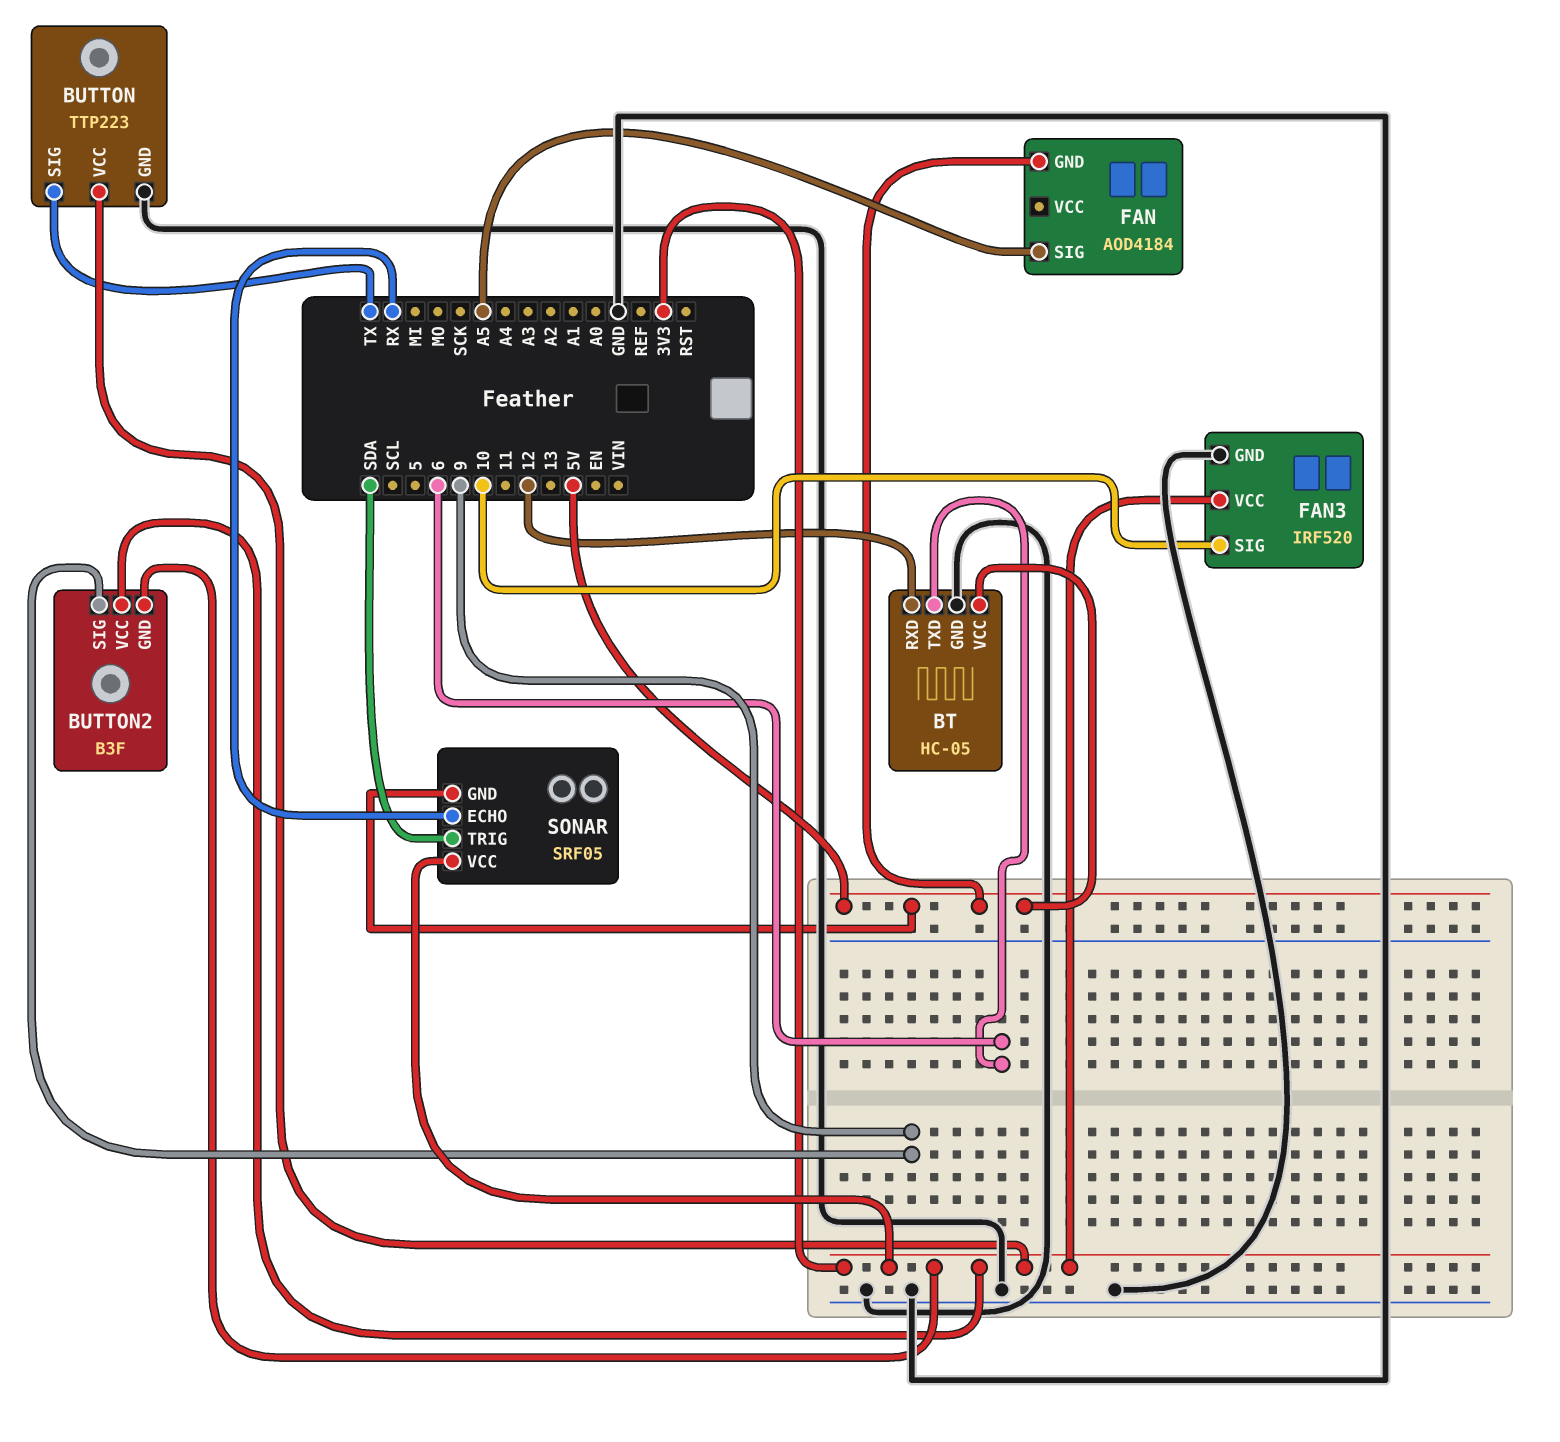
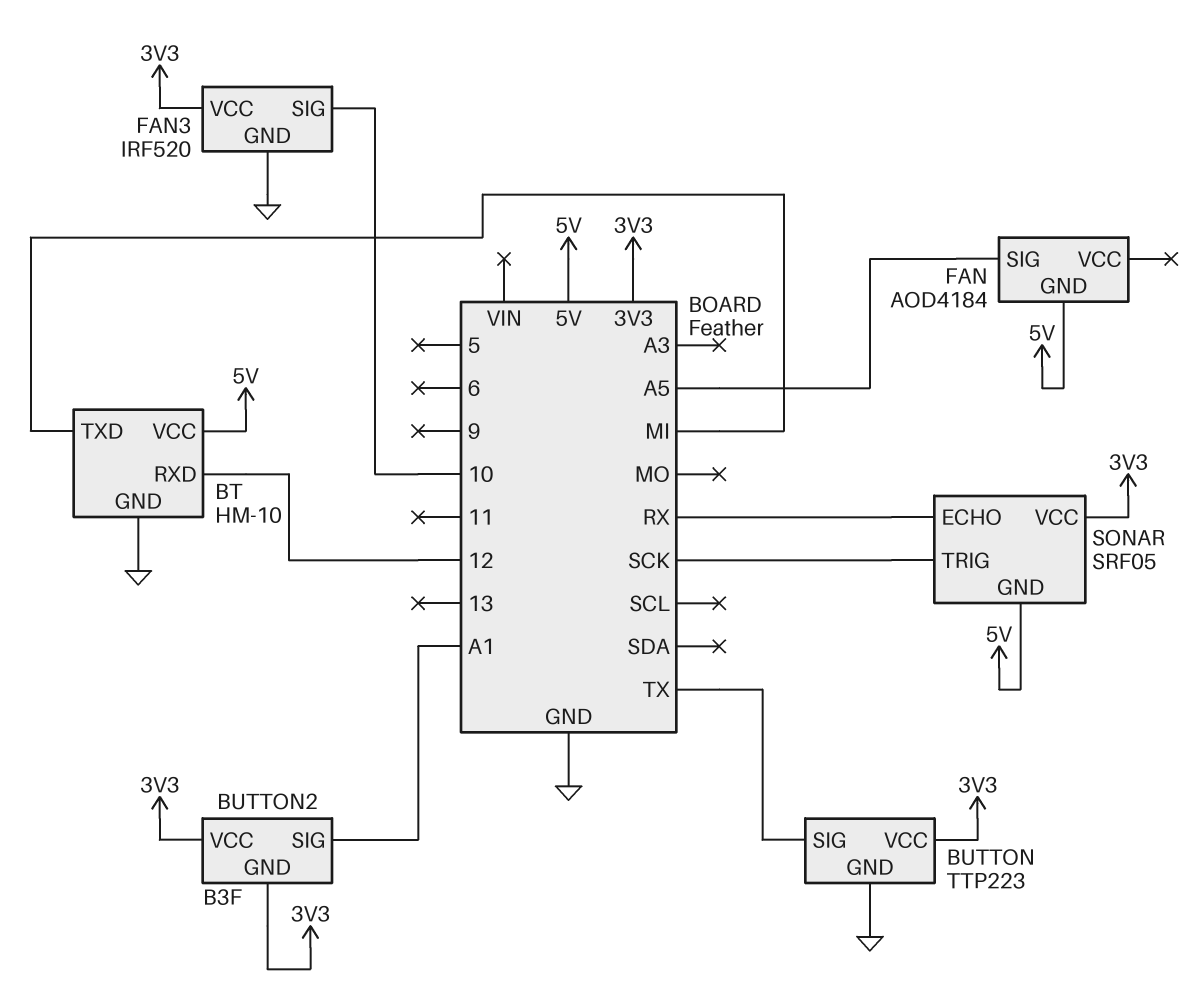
BT: HC-05 -> HM-10
BT pin TXD: 6 -> MI
BUTTON2 pin SIG: 9 -> A1
SONAR pin TRIG: SDA -> SCK

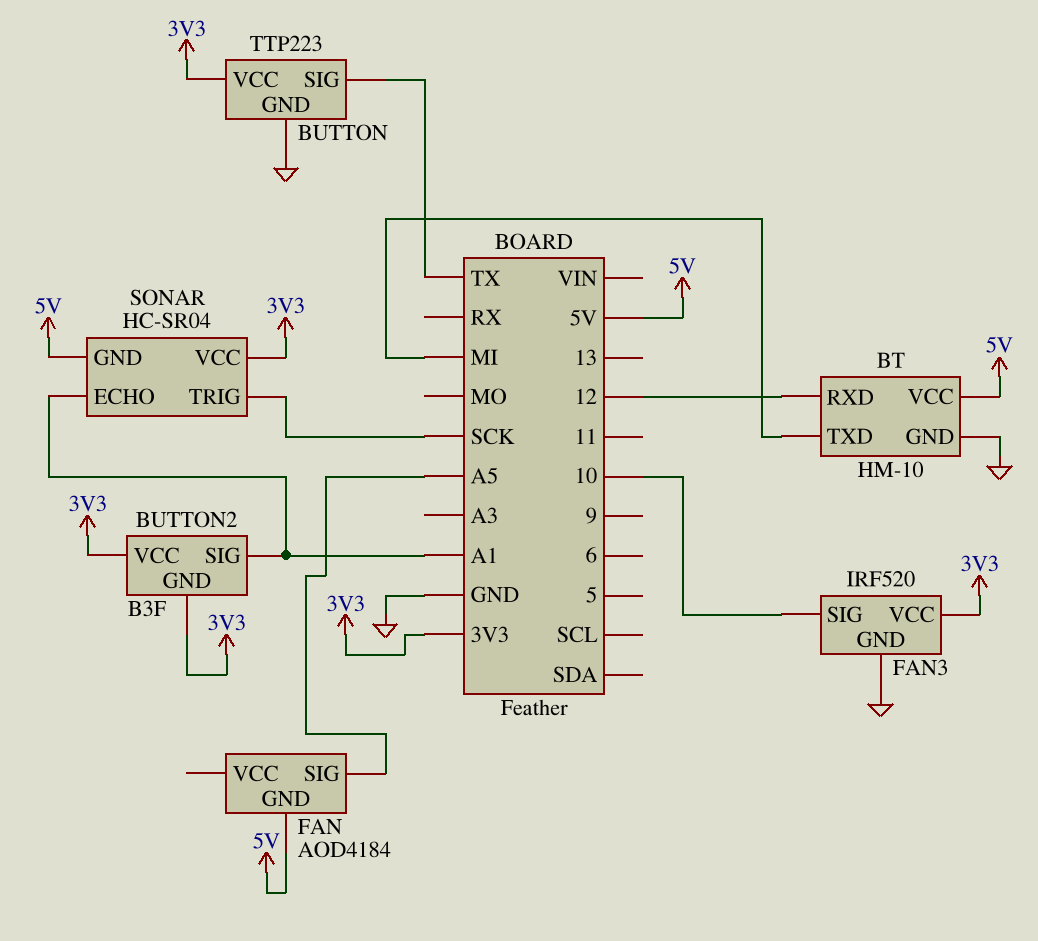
SONAR: SRF05 -> HC-SR04
SONAR pin ECHO: RX -> A1

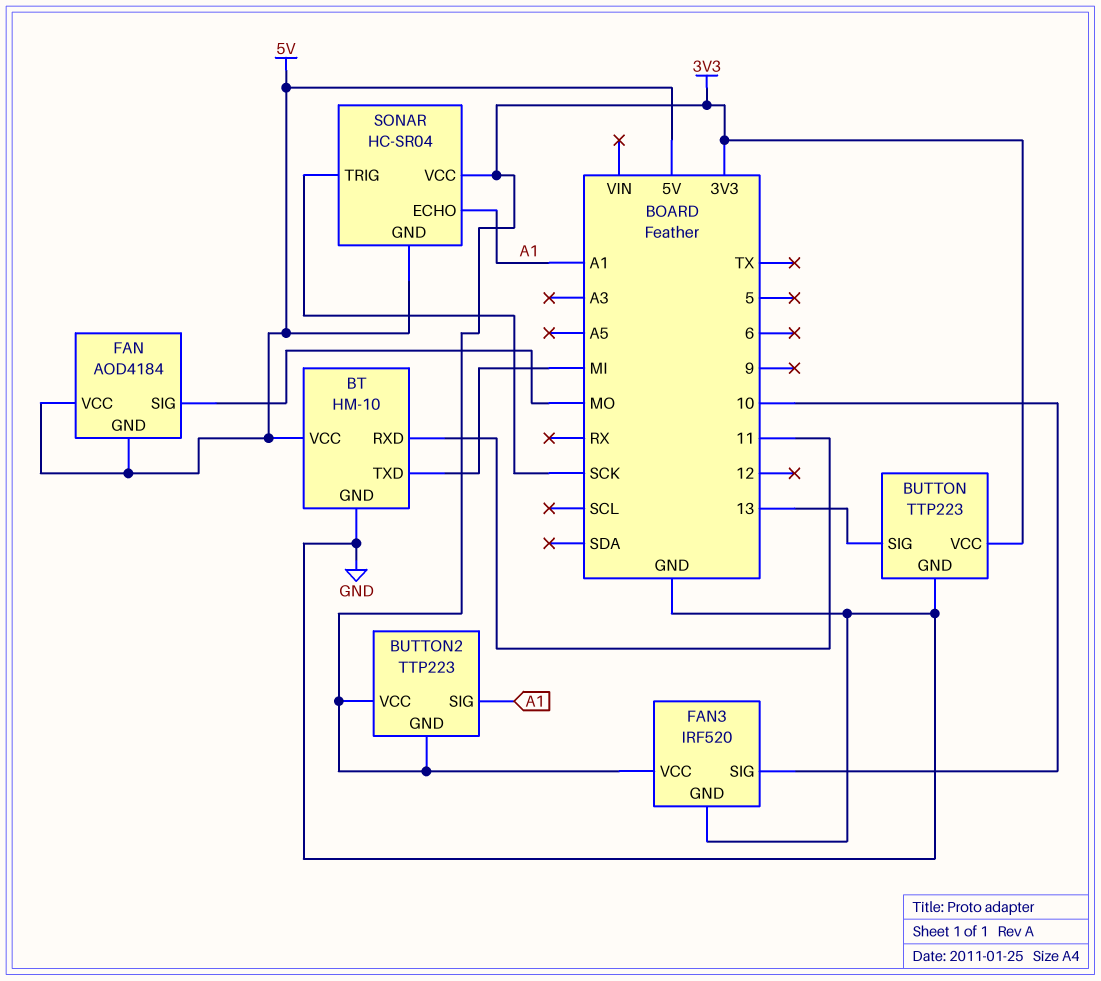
BT pin RXD: 12 -> 11
BUTTON pin SIG: TX -> 13
BUTTON2: B3F -> TTP223
FAN pin SIG: A5 -> MO
FAN pin VCC: none -> 5V

